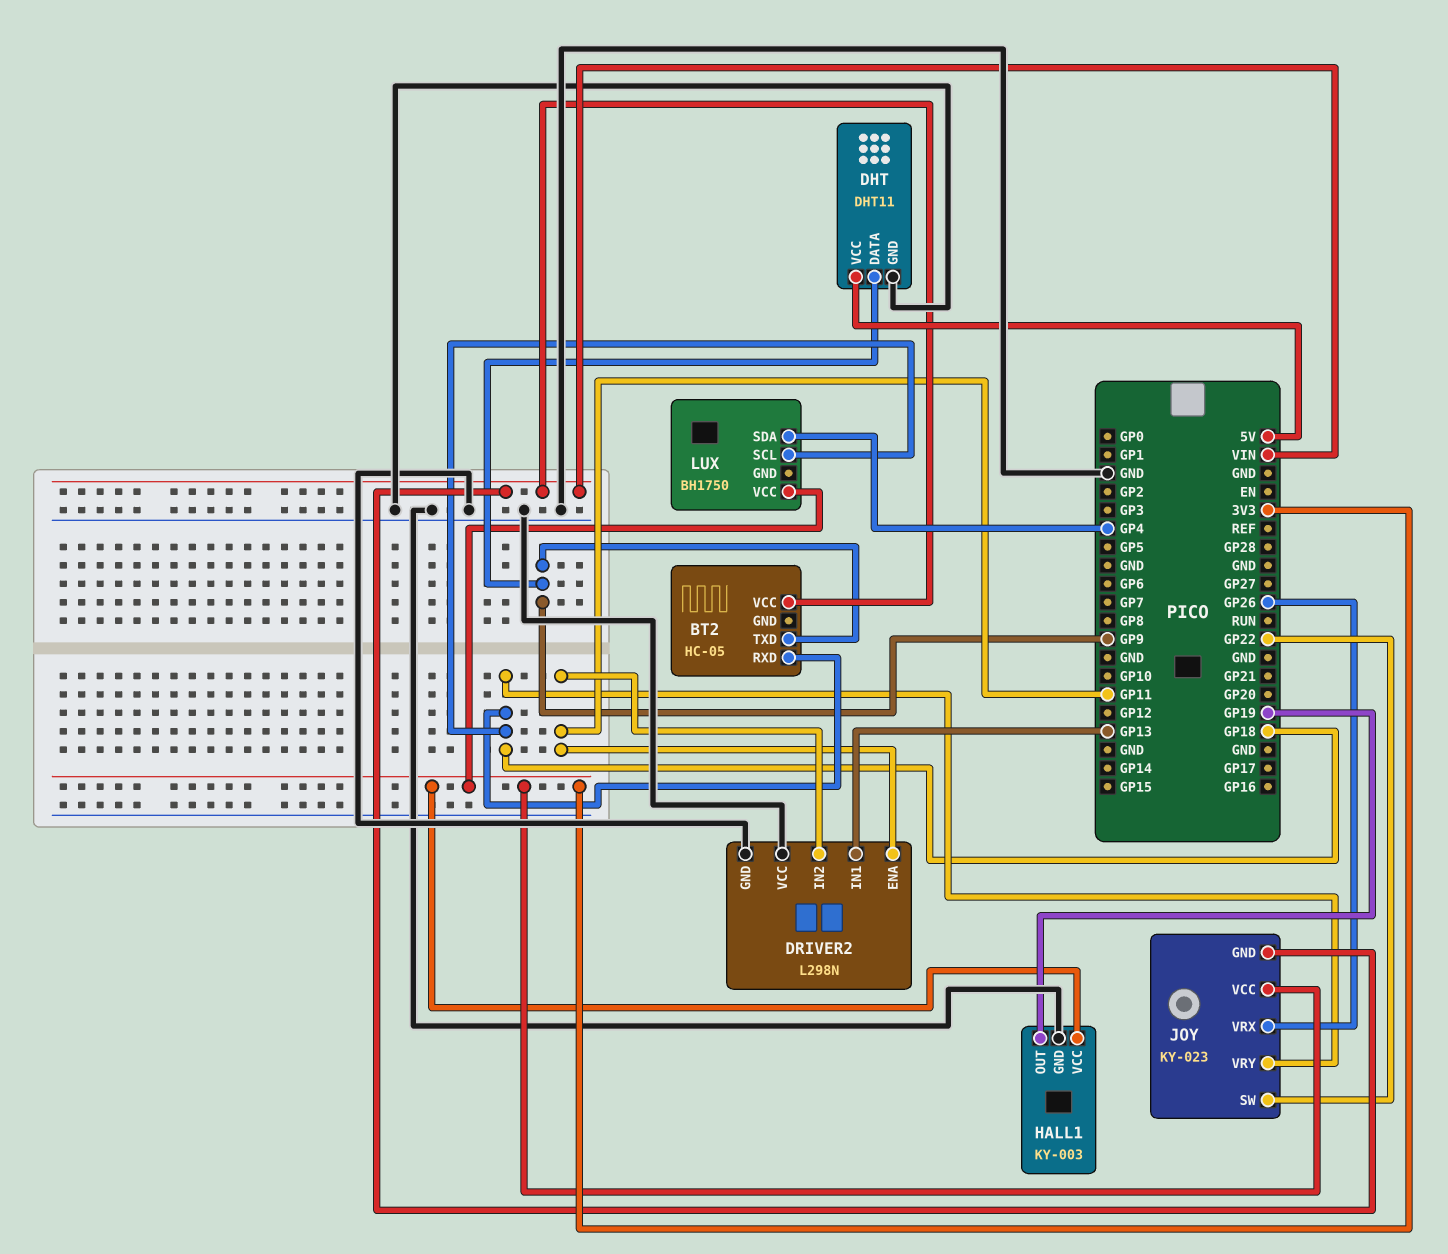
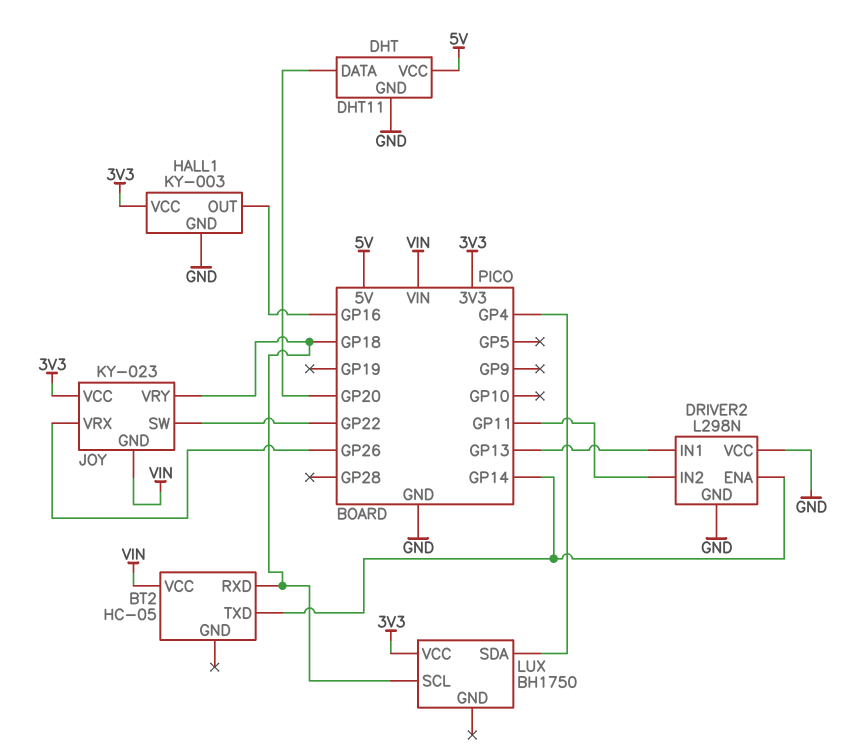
BT2 pin TXD: GP9 -> GP14
DHT pin DATA: GP9 -> GP20
DRIVER2 pin ENA: GP11 -> GP14
HALL1 pin OUT: GP19 -> GP16

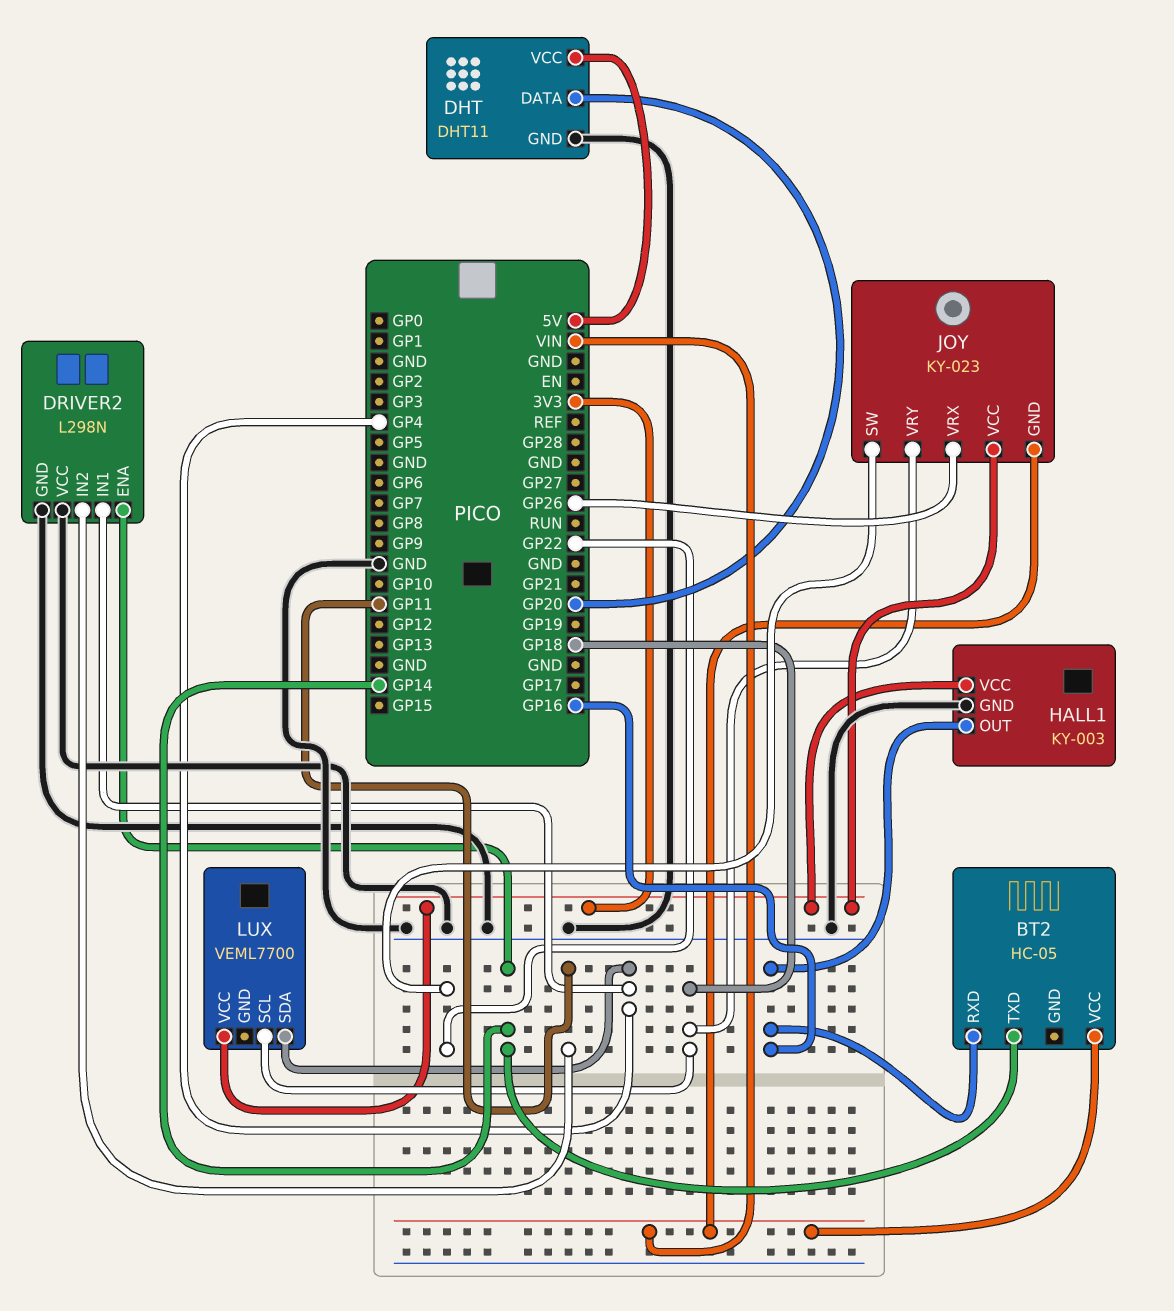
BT2 pin RXD: GP18 -> GP16
DRIVER2 pin IN1: GP13 -> GP4
LUX: BH1750 -> VEML7700

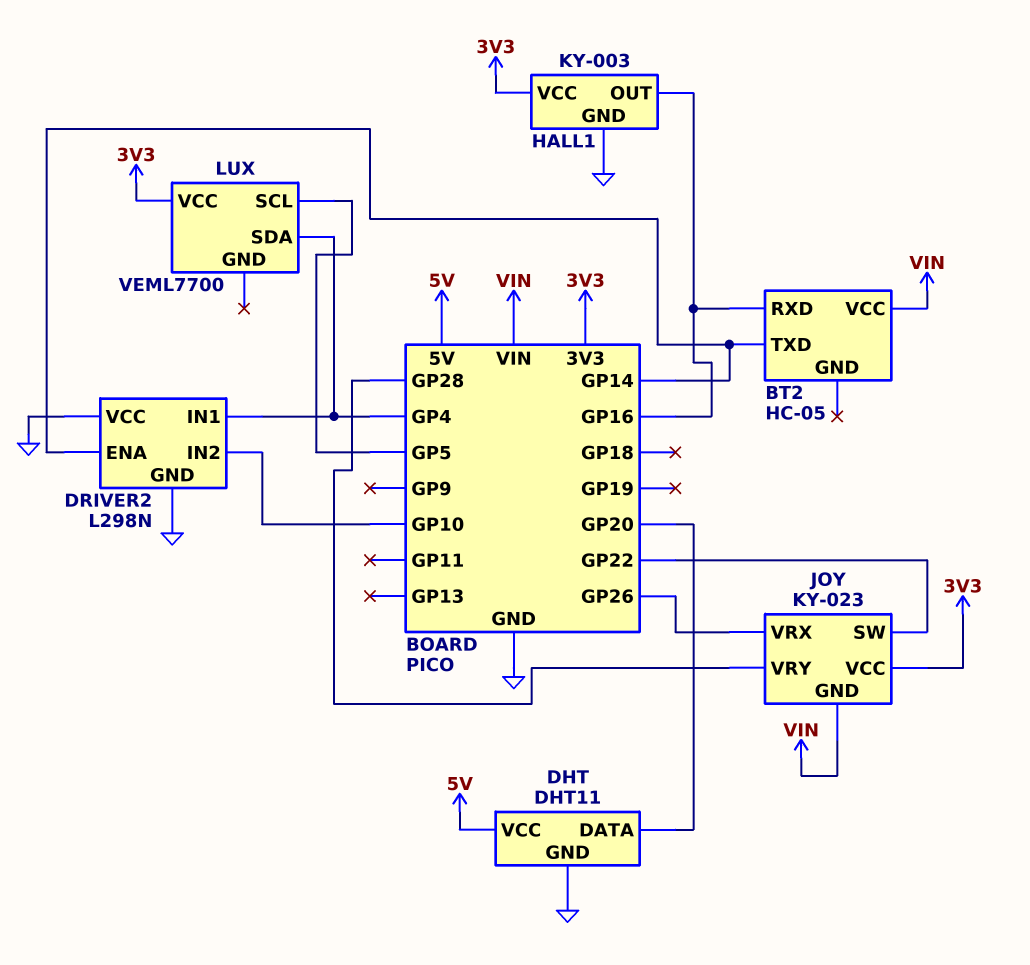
DRIVER2 pin IN2: GP11 -> GP10
JOY pin VRY: GP18 -> GP28
LUX pin SCL: GP18 -> GP5

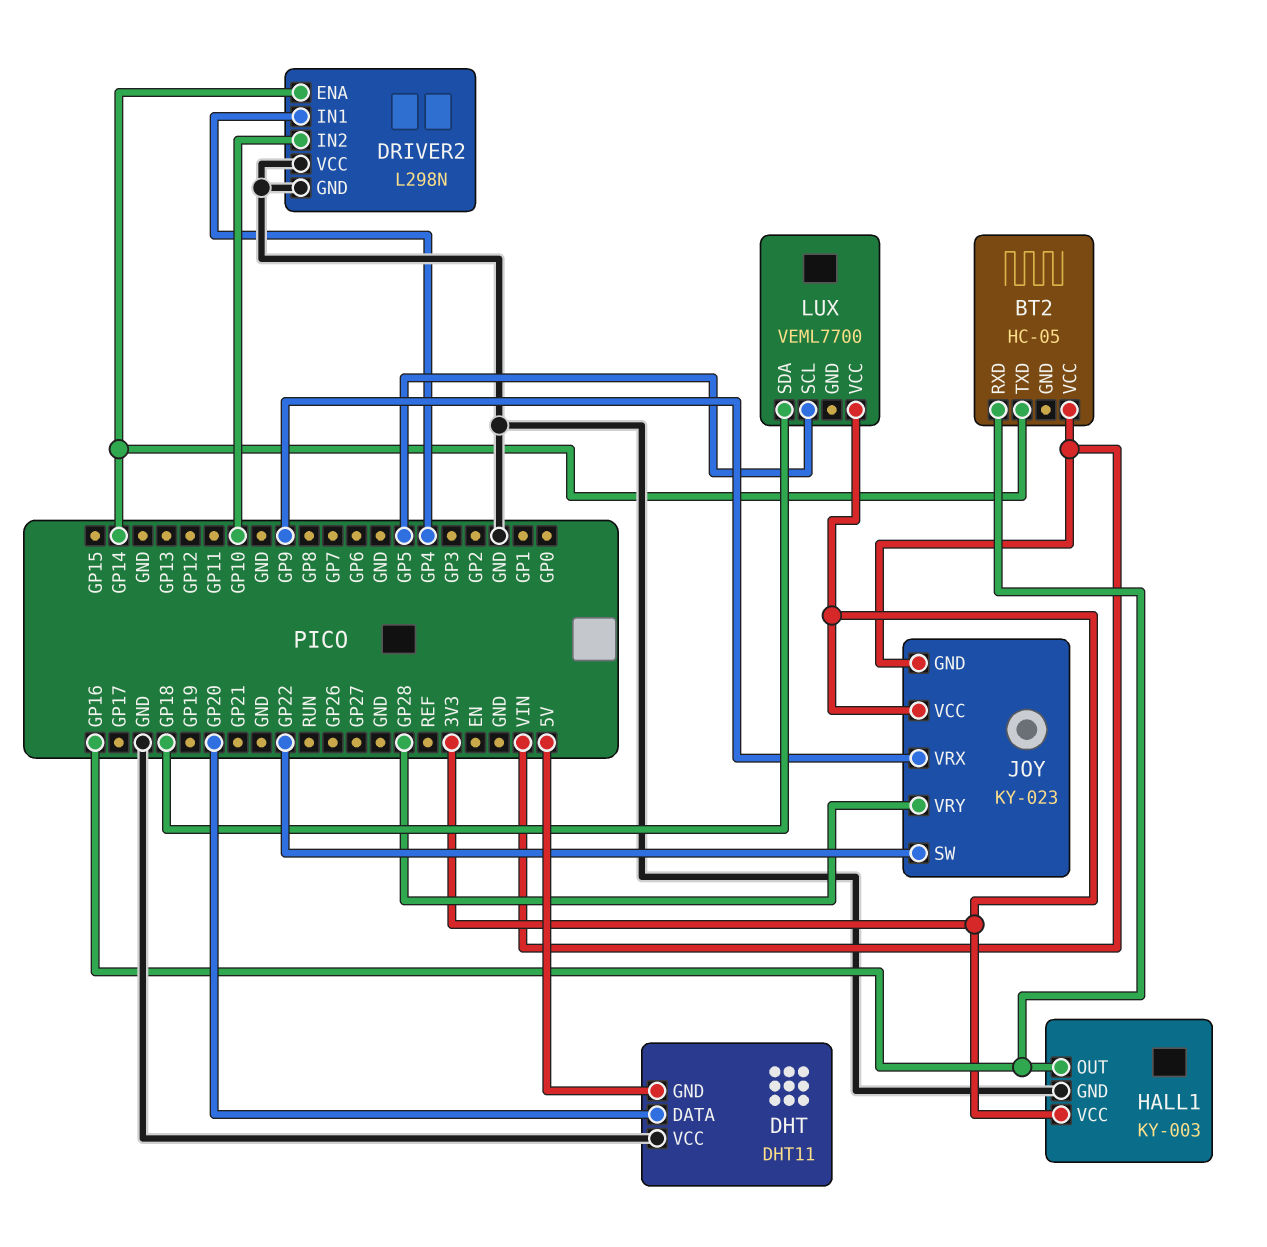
DHT pin GND: GND -> 5V
DHT pin VCC: 5V -> GND
JOY pin VRX: GP26 -> GP9
LUX pin SDA: GP4 -> GP18

